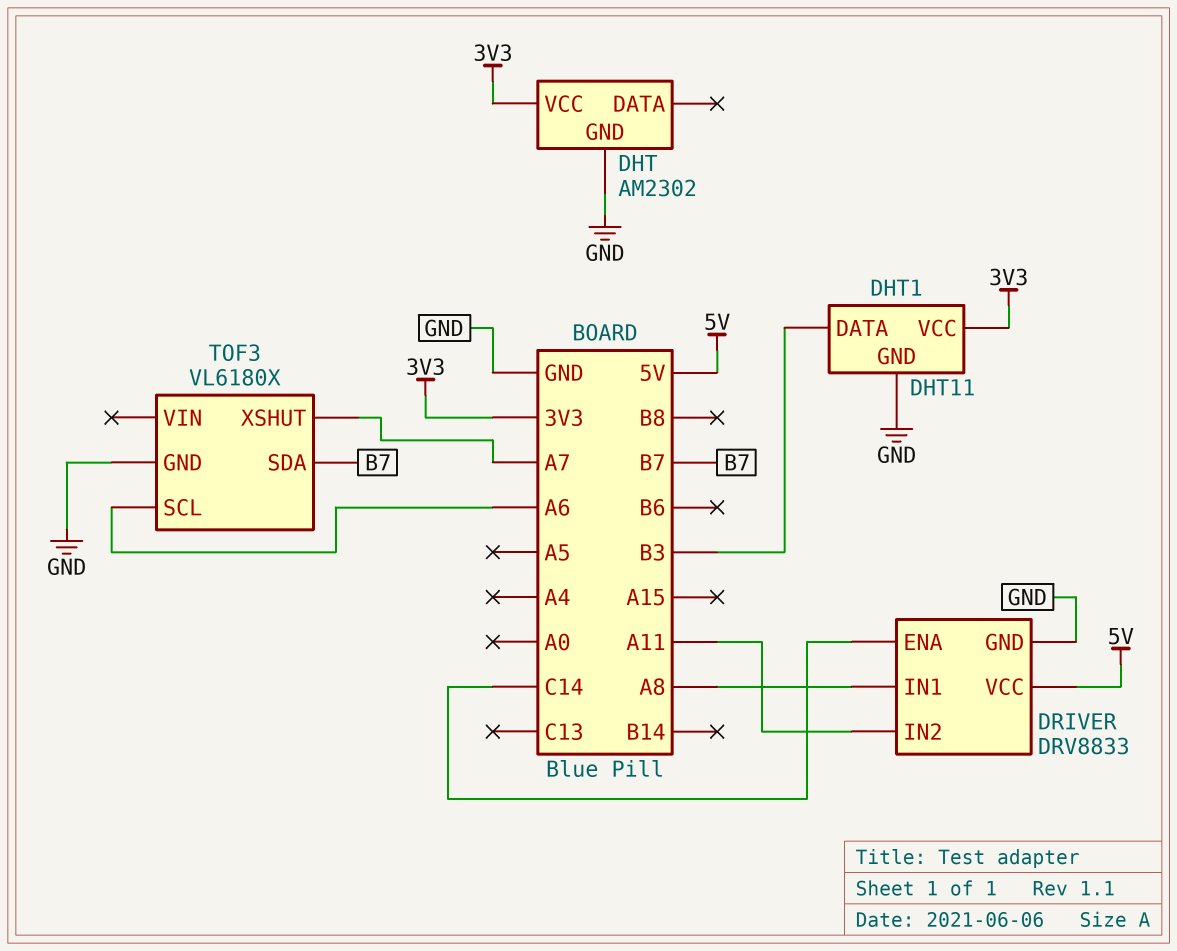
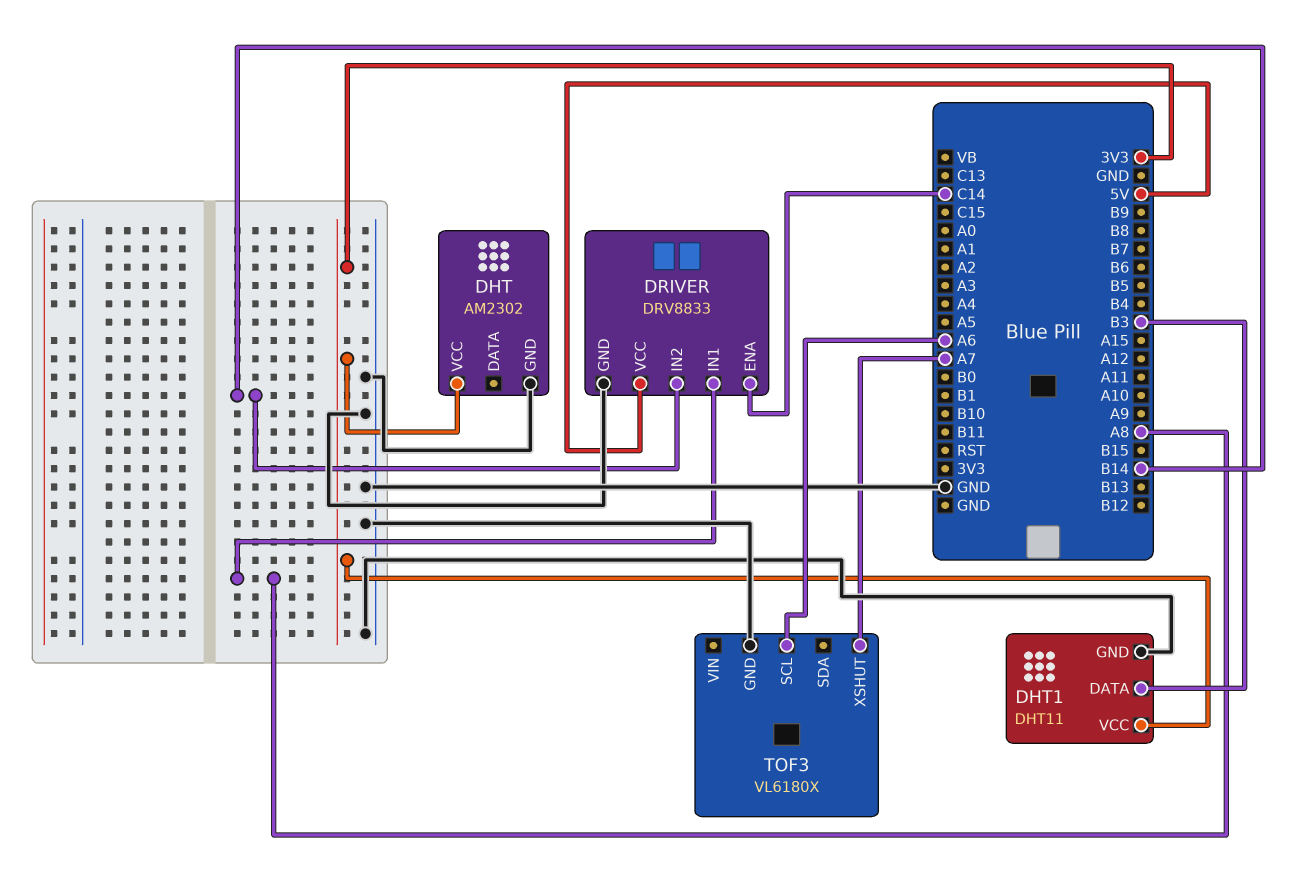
DRIVER pin IN2: A11 -> B14
TOF3 pin SDA: B7 -> none

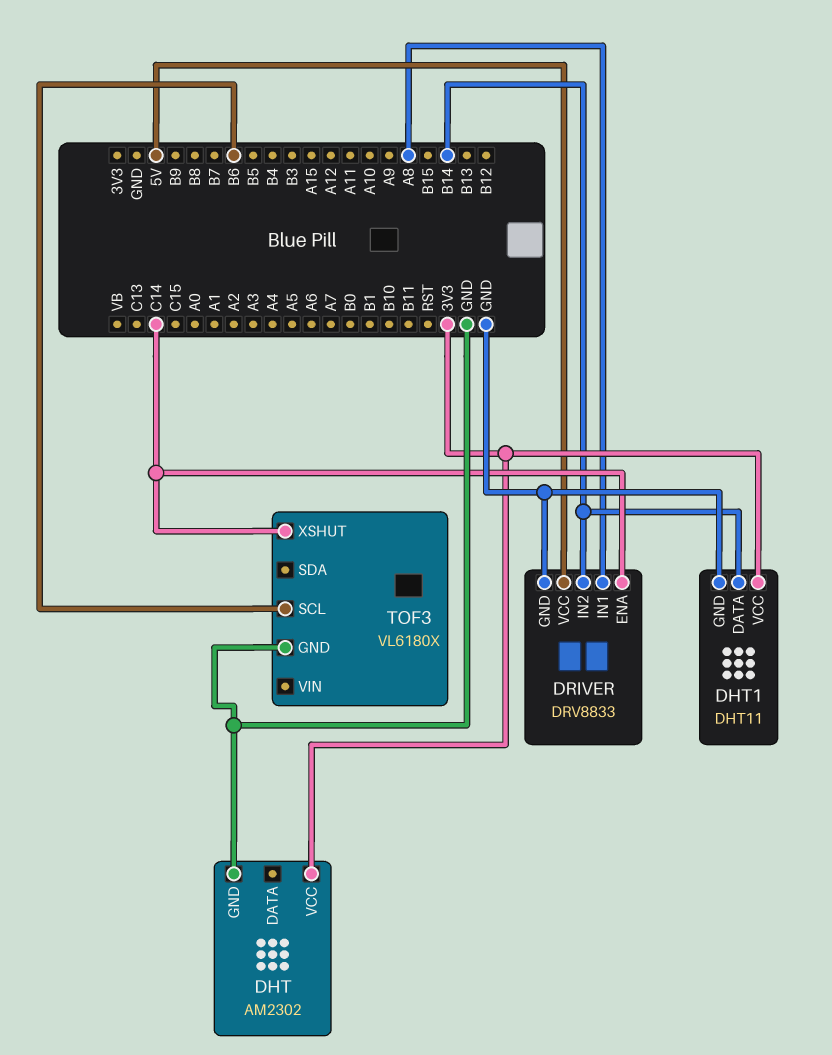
DHT1 pin DATA: B3 -> B14
TOF3 pin SCL: A6 -> B6
TOF3 pin XSHUT: A7 -> C14

